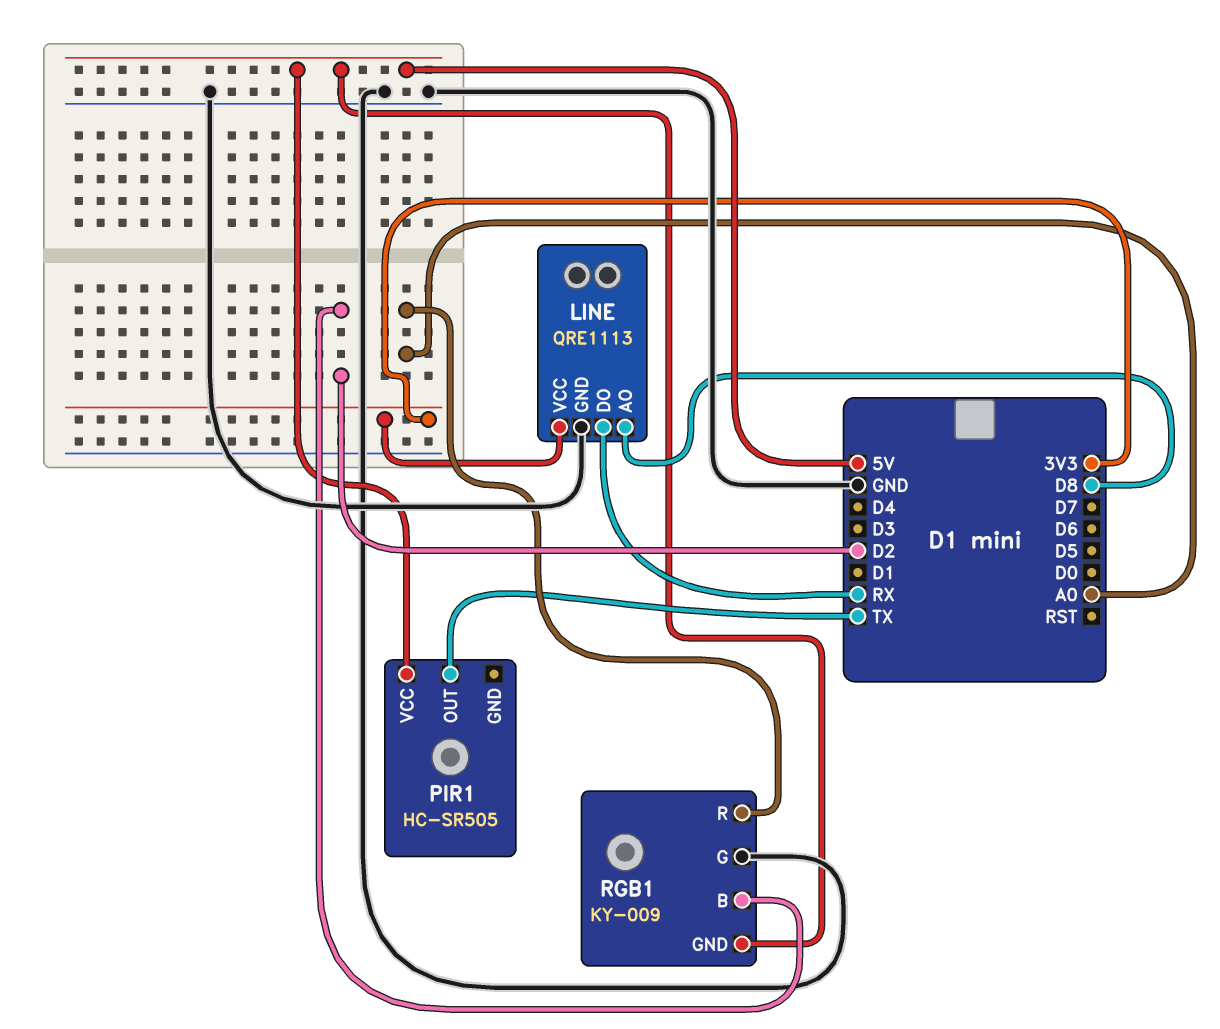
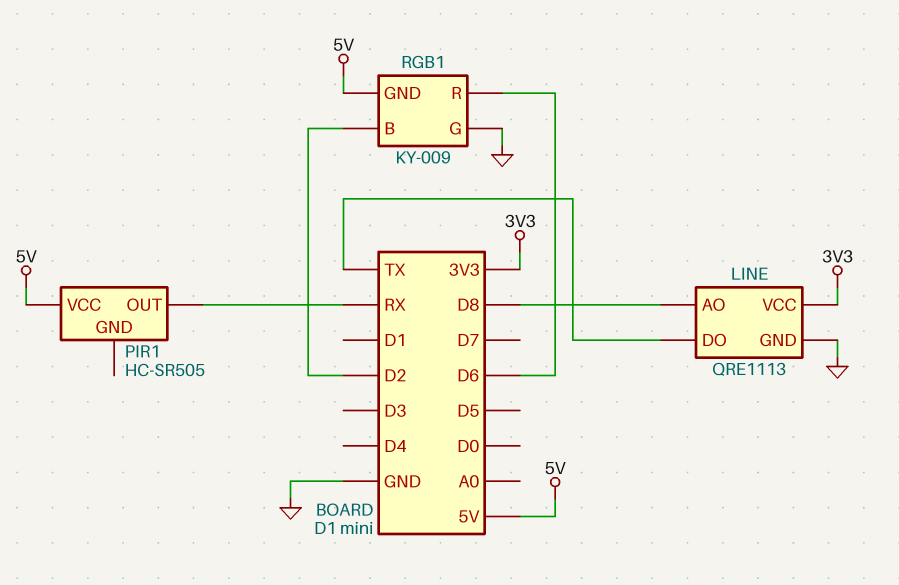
LINE pin DO: RX -> TX
PIR1 pin OUT: TX -> RX
RGB1 pin R: A0 -> D6

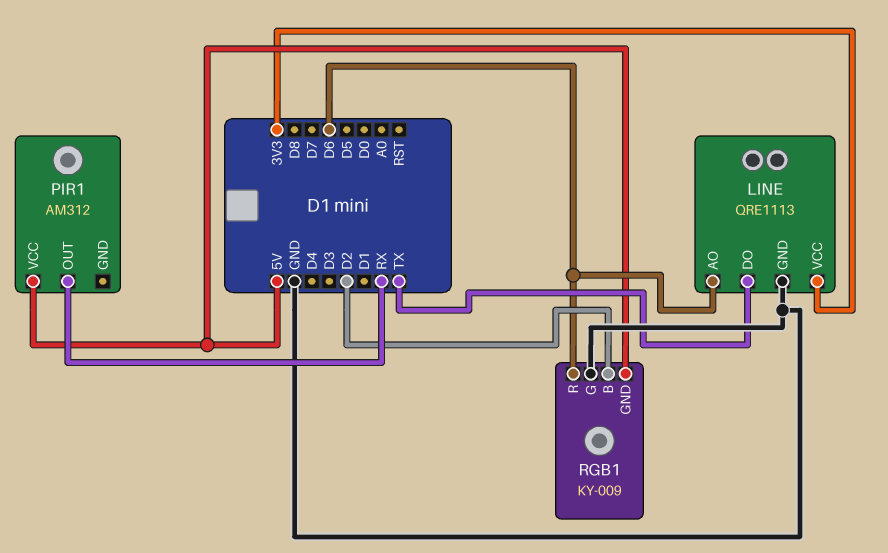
LINE pin AO: D8 -> D6
PIR1: HC-SR505 -> AM312

